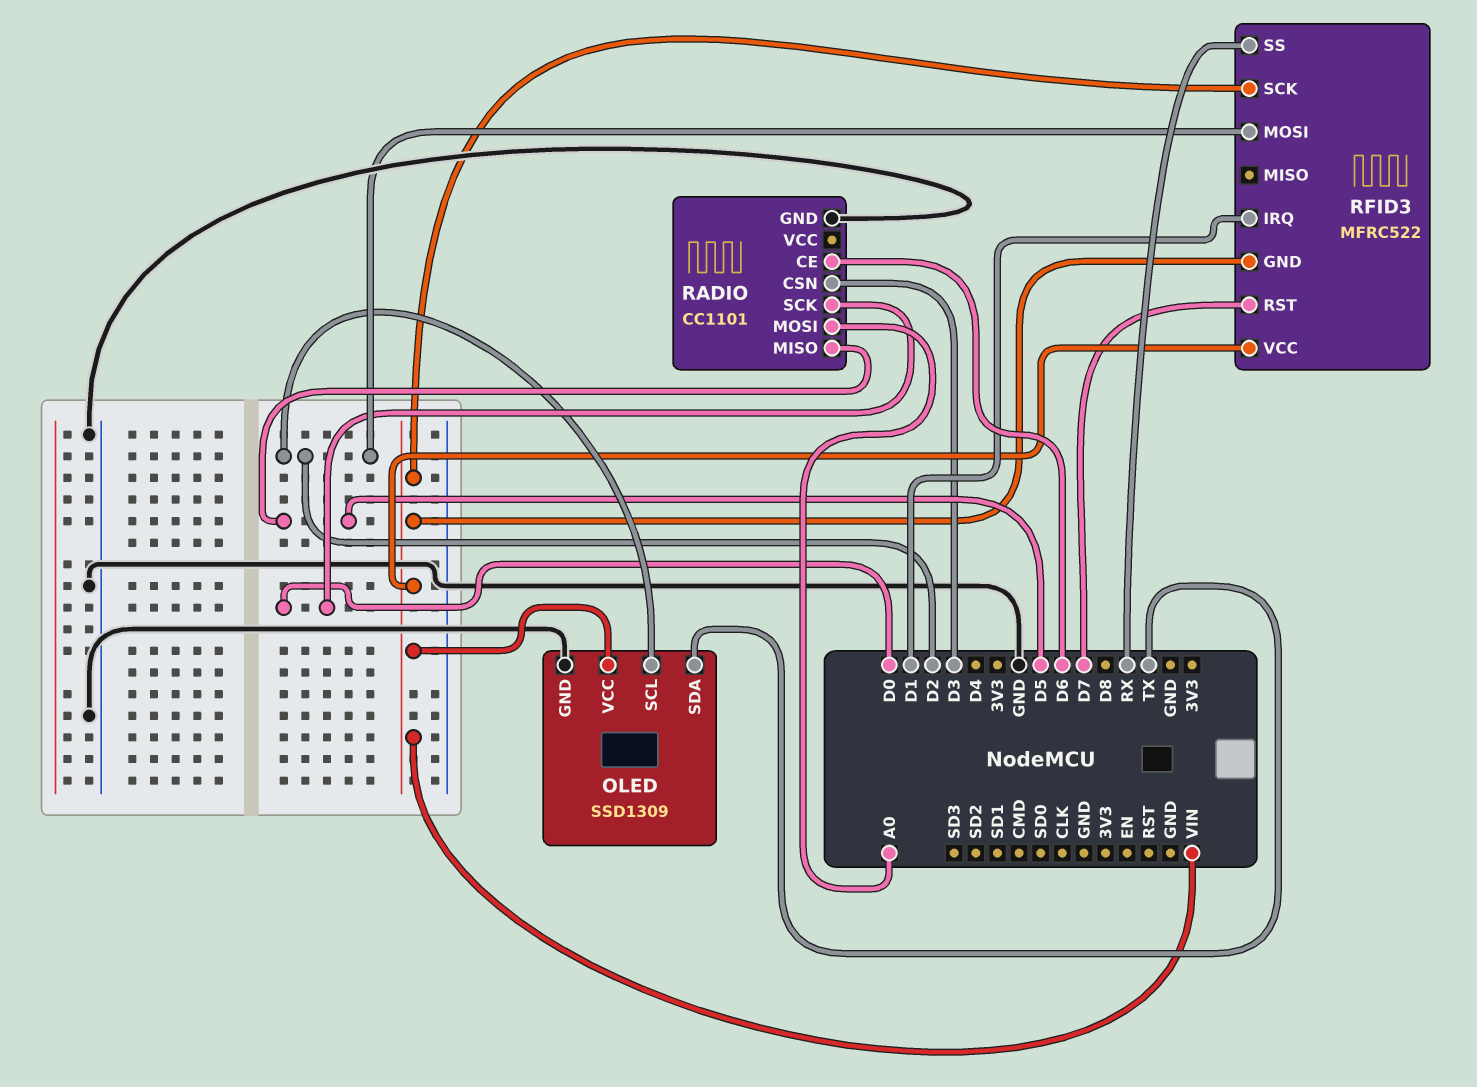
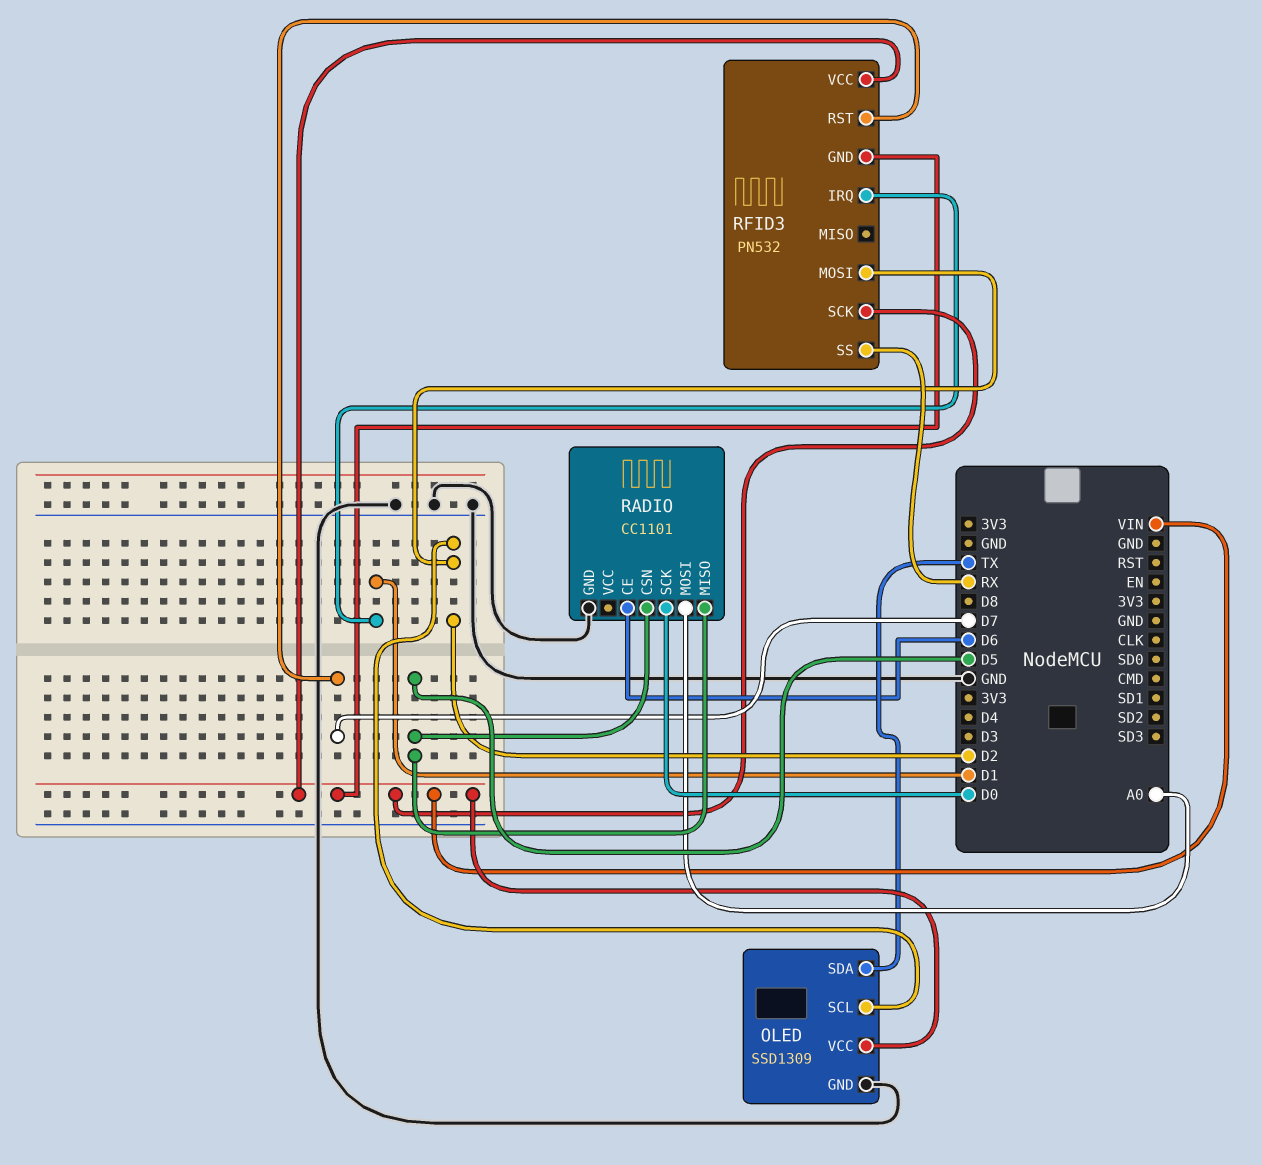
RADIO pin CSN: D3 -> D5
RFID3: MFRC522 -> PN532

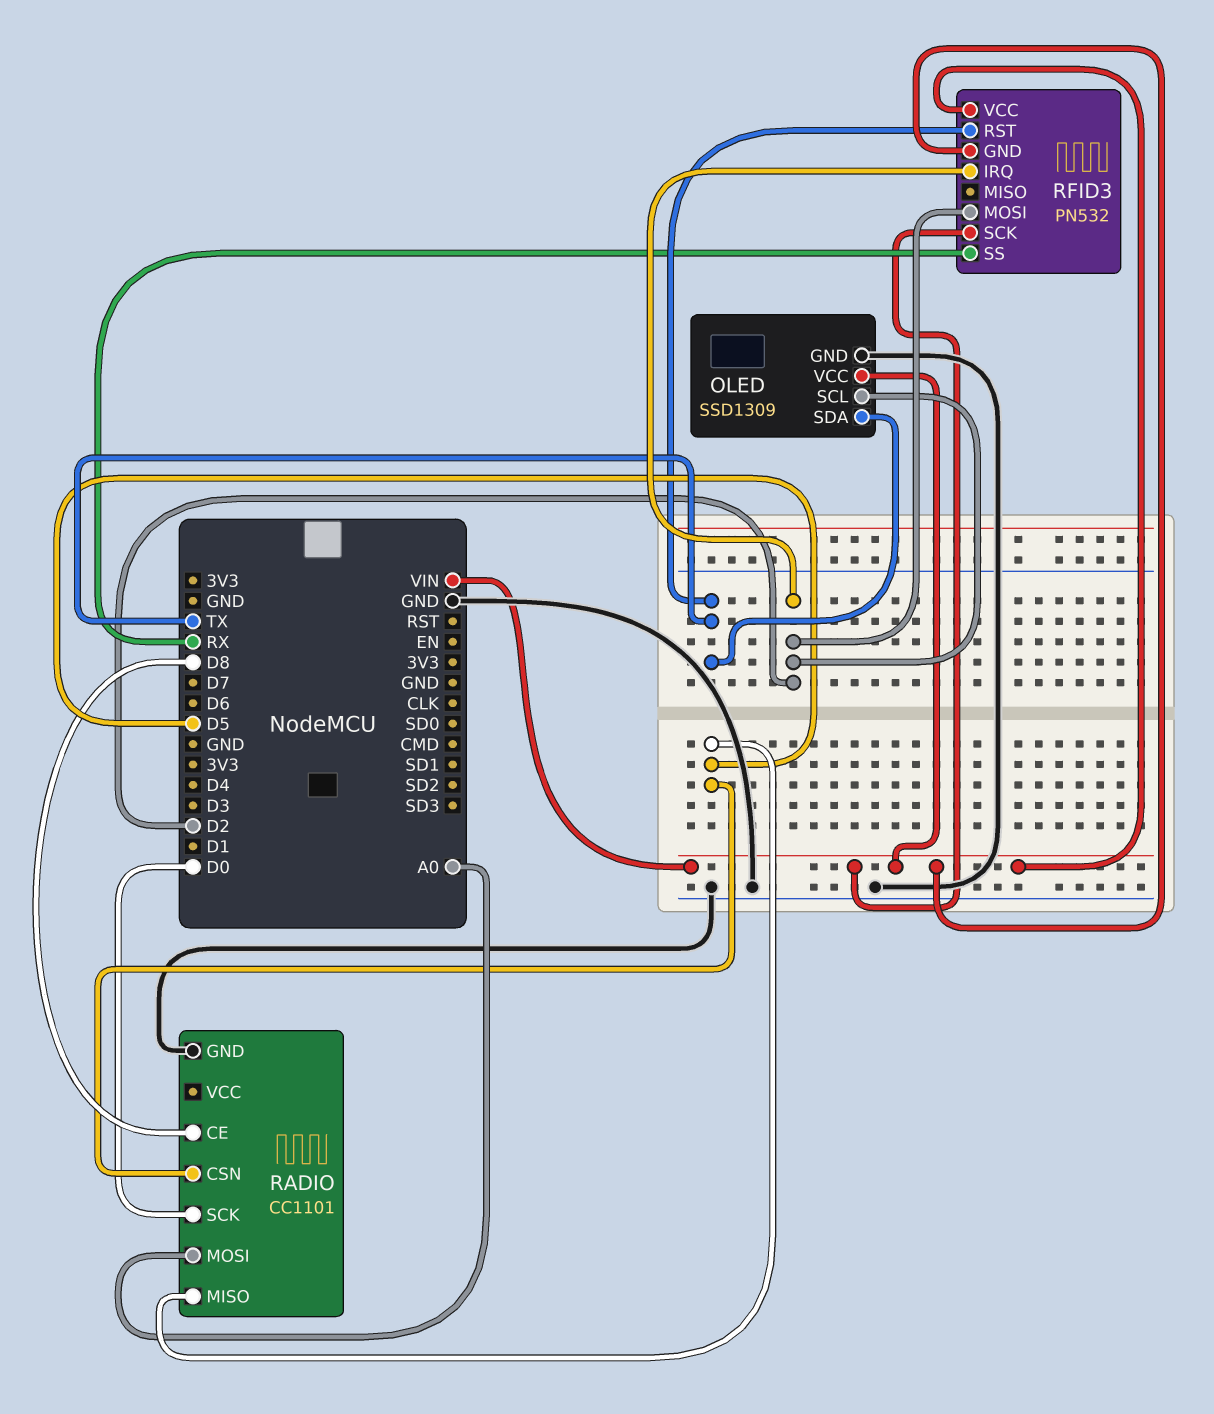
RADIO pin CE: D6 -> D8
RFID3 pin IRQ: D1 -> D2
RFID3 pin RST: D7 -> TX

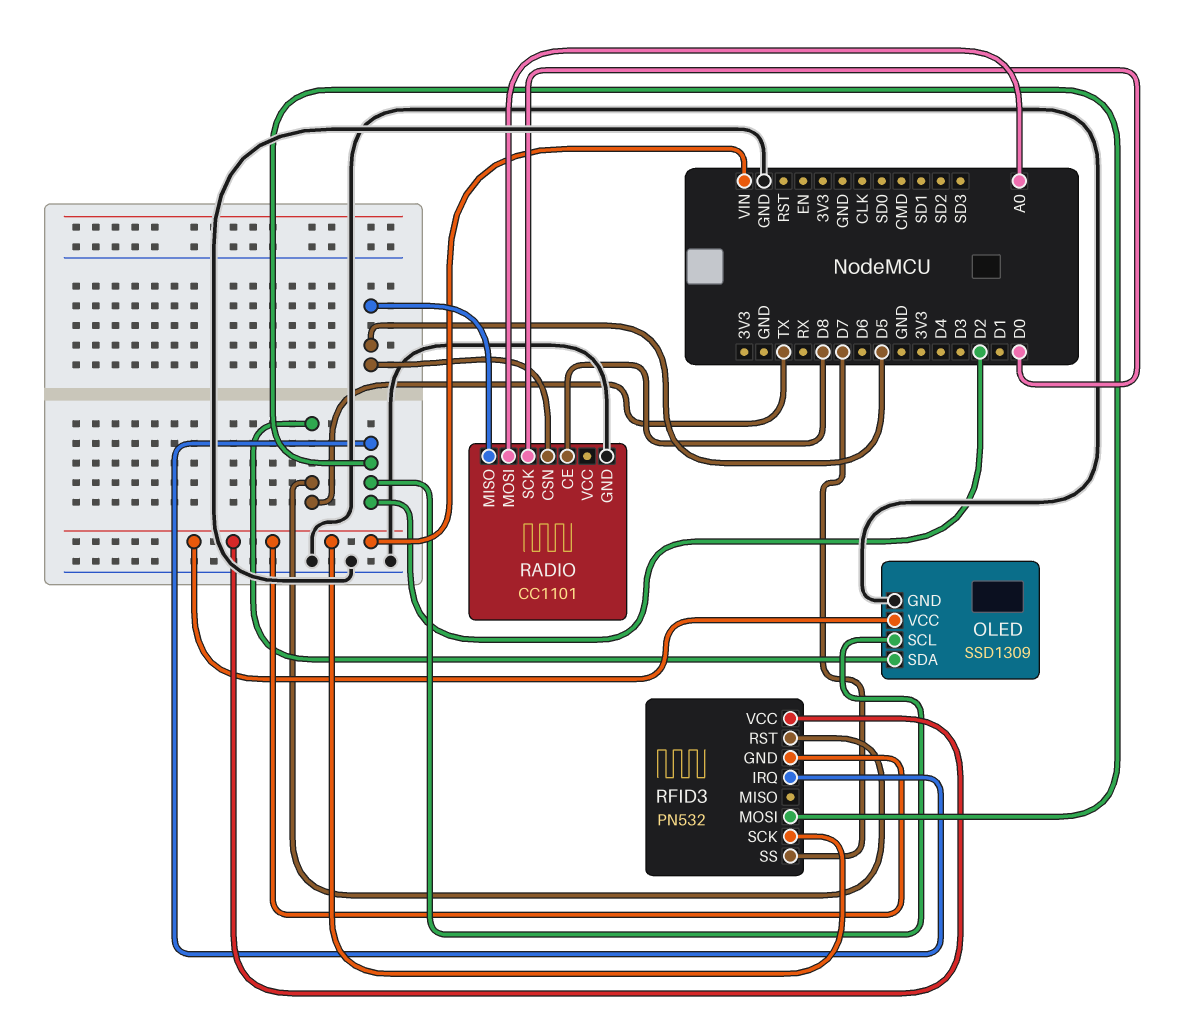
RFID3 pin SS: RX -> D7

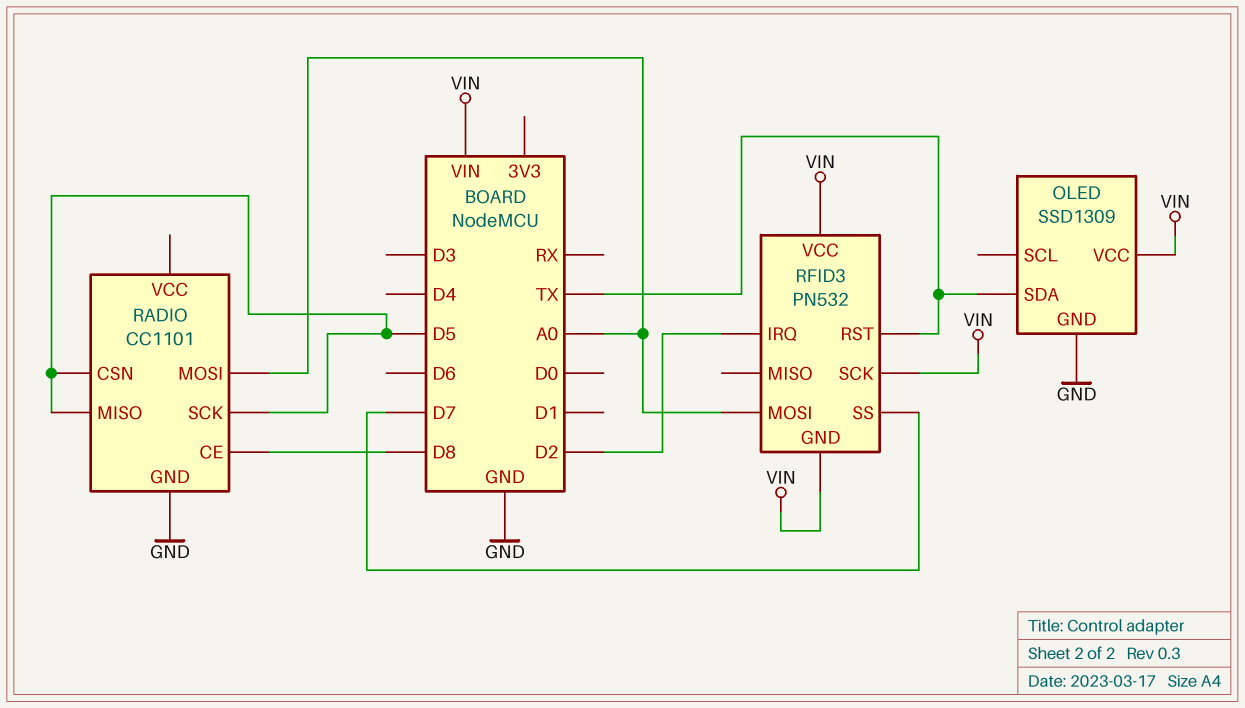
OLED pin SCL: D2 -> none
RADIO pin SCK: D0 -> D5
RFID3 pin MOSI: D2 -> A0

